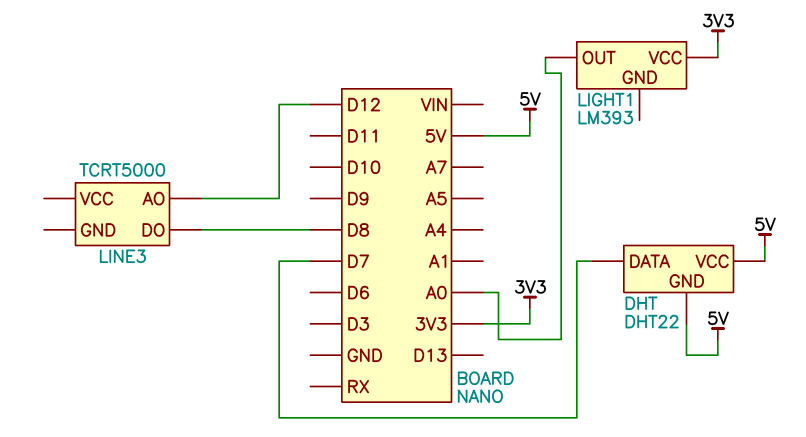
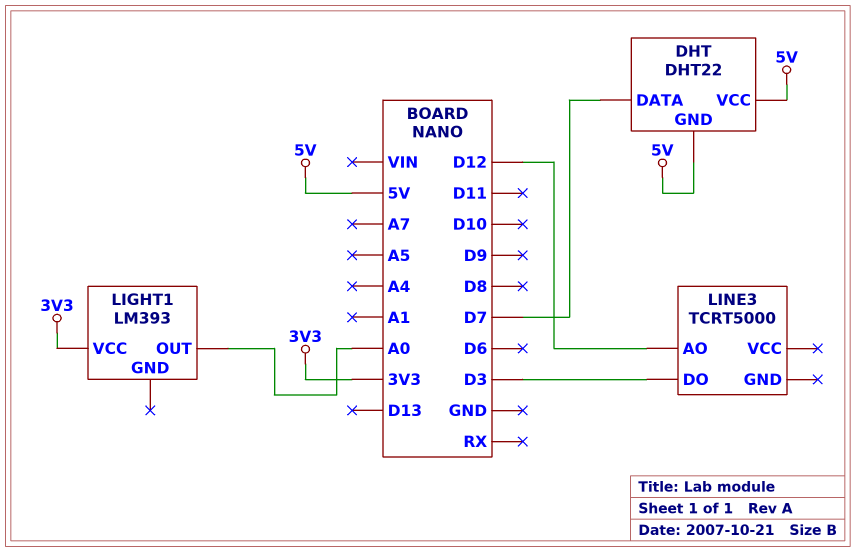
LINE3 pin DO: D8 -> D3

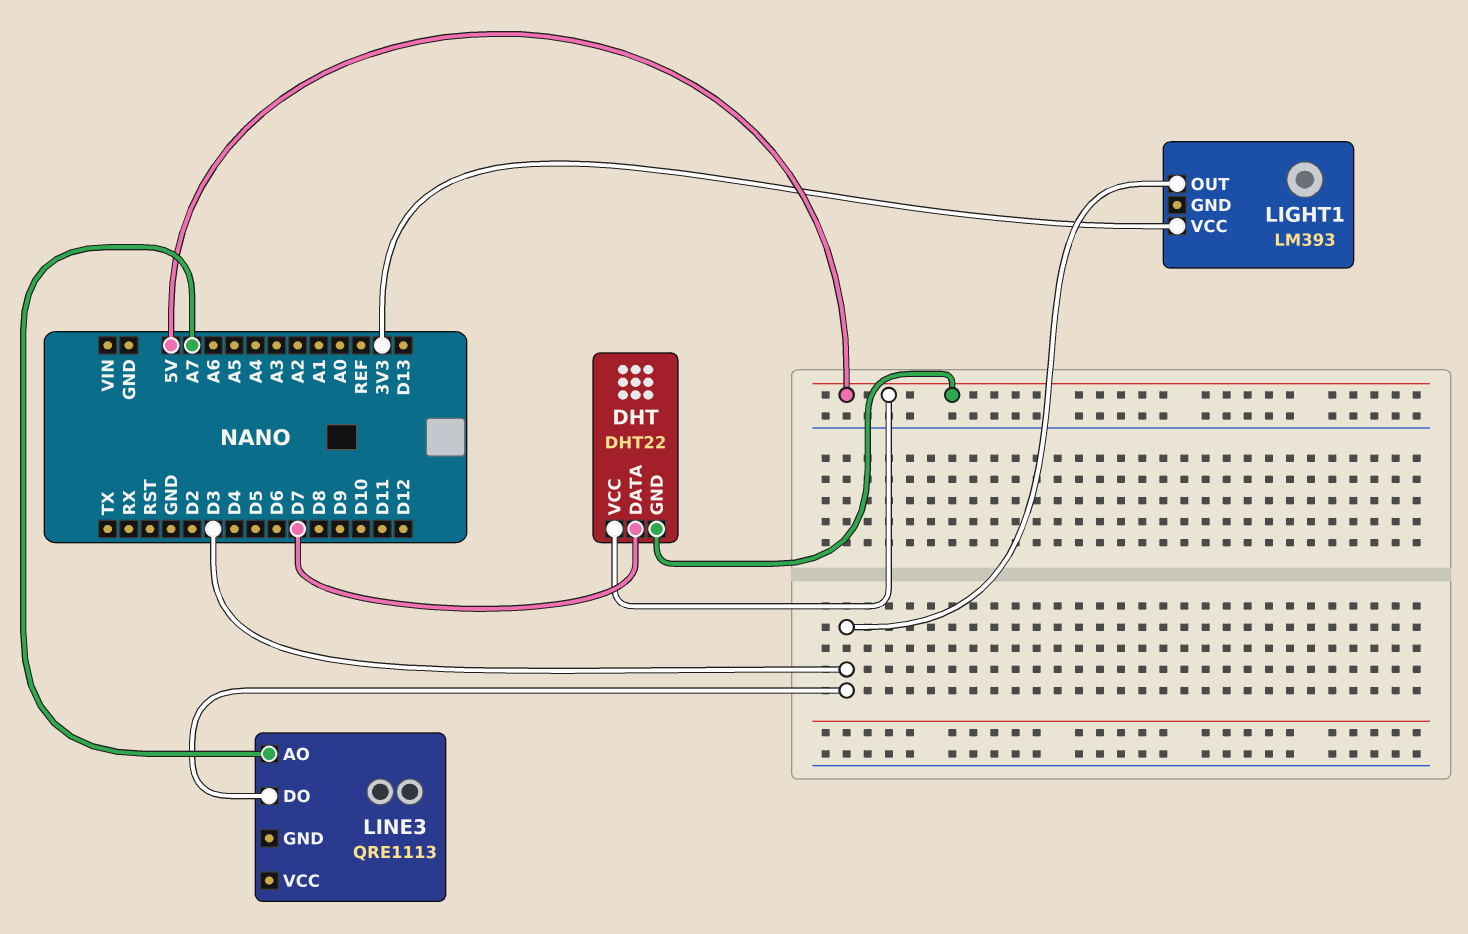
LIGHT1 pin OUT: A0 -> D3
LINE3: TCRT5000 -> QRE1113
LINE3 pin AO: D12 -> A7

